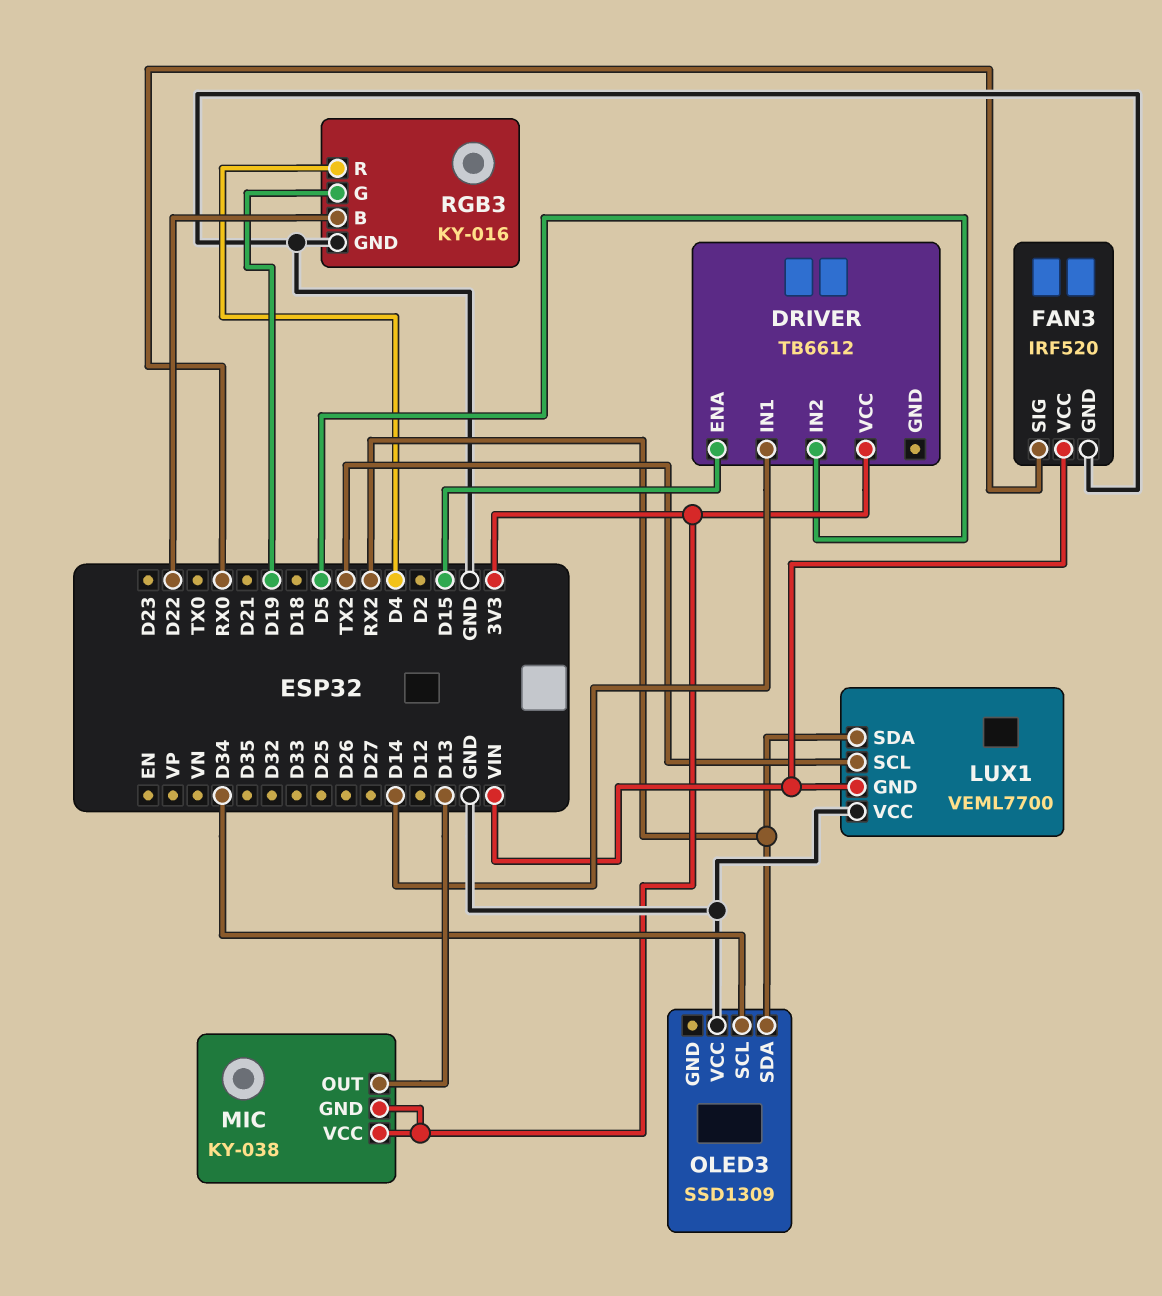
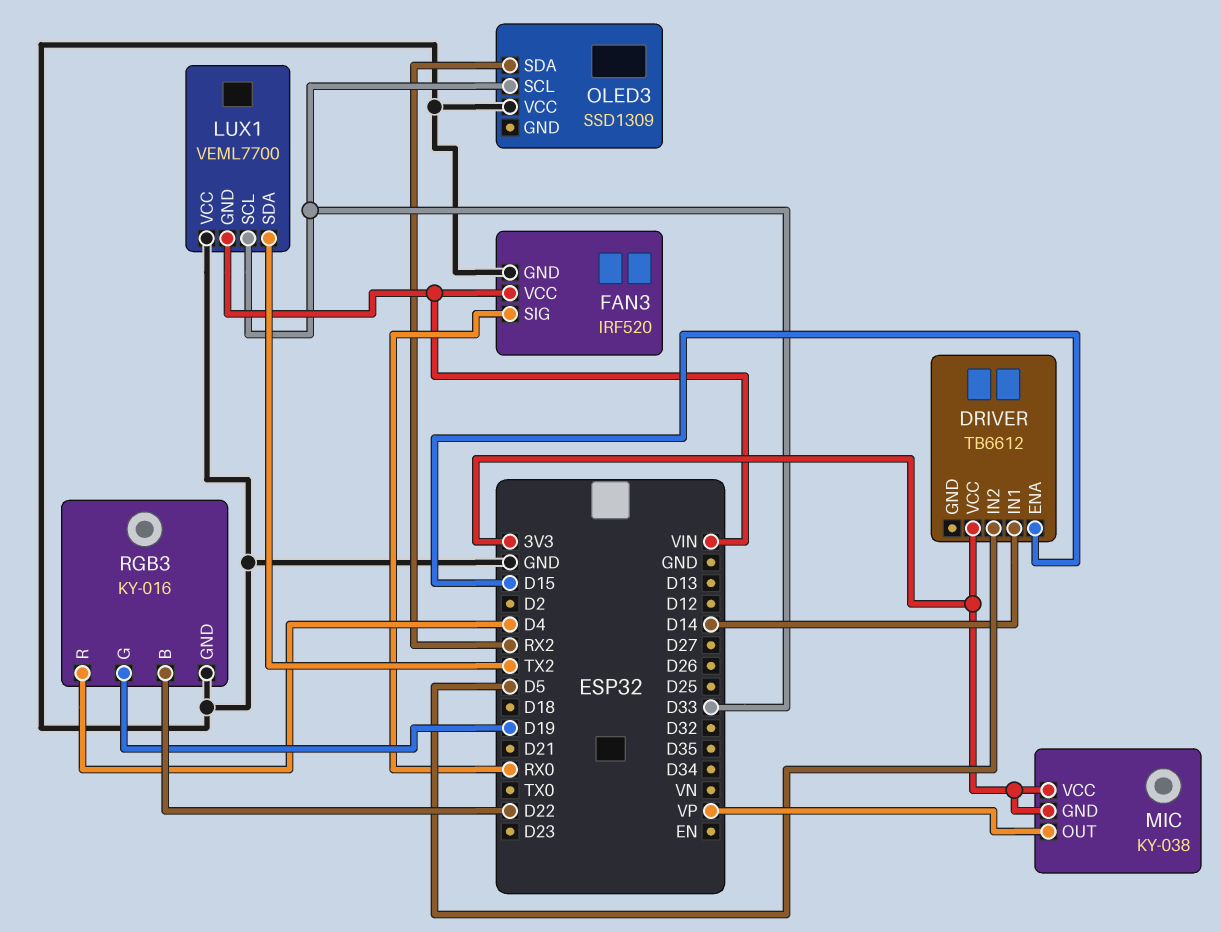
LUX1 pin SCL: TX2 -> D33
LUX1 pin SDA: RX2 -> TX2
MIC pin OUT: D13 -> VP
OLED3 pin SCL: D34 -> D33

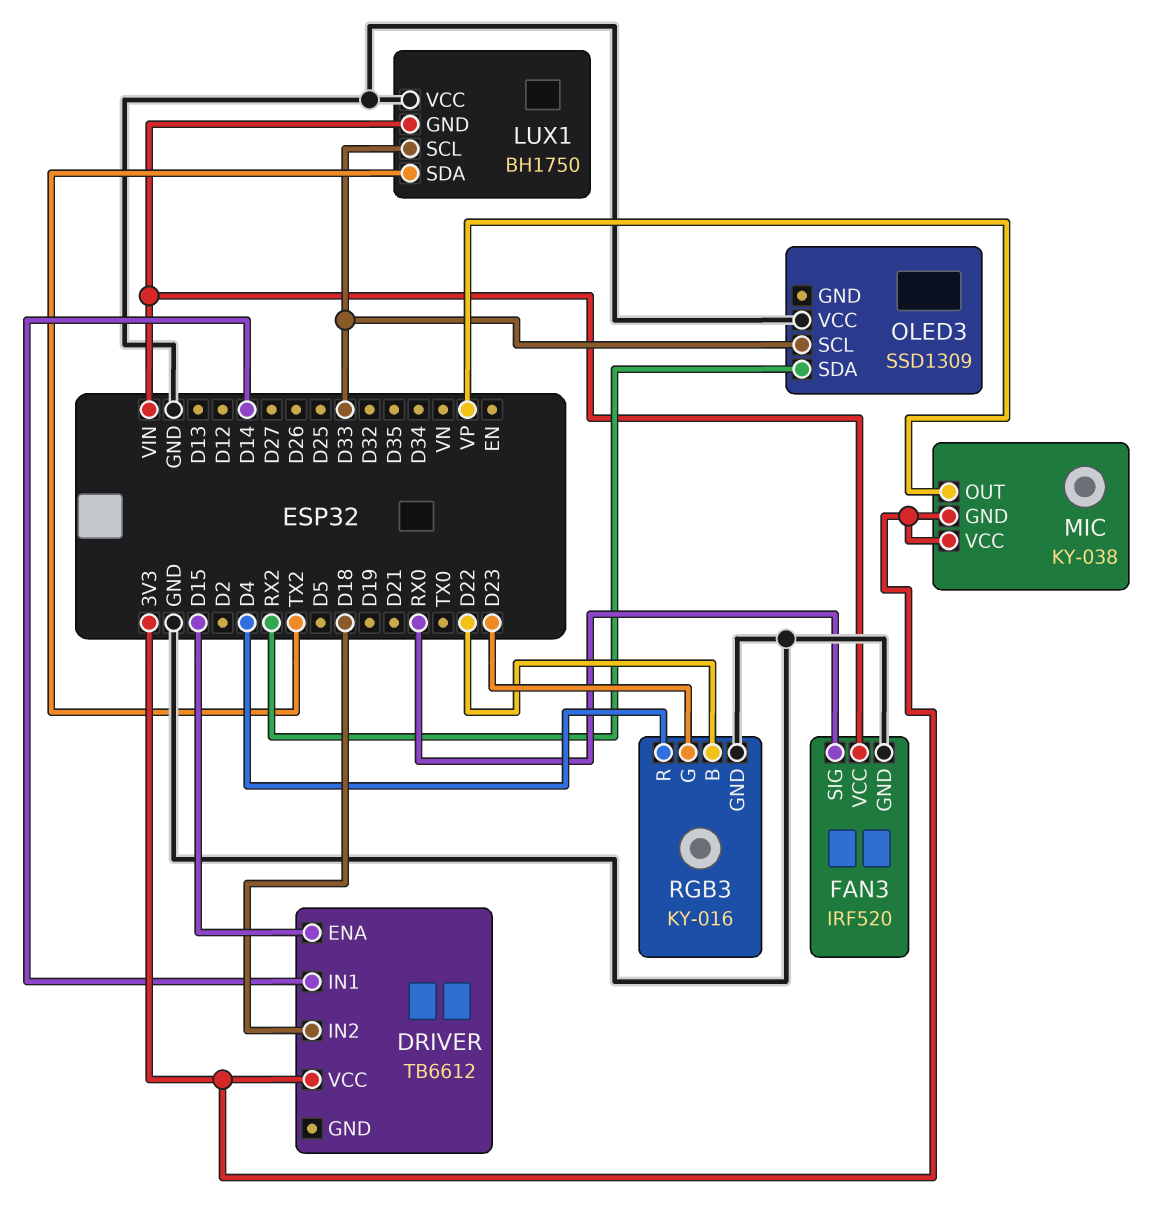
DRIVER pin IN2: D5 -> D18
LUX1: VEML7700 -> BH1750
RGB3 pin G: D19 -> D23

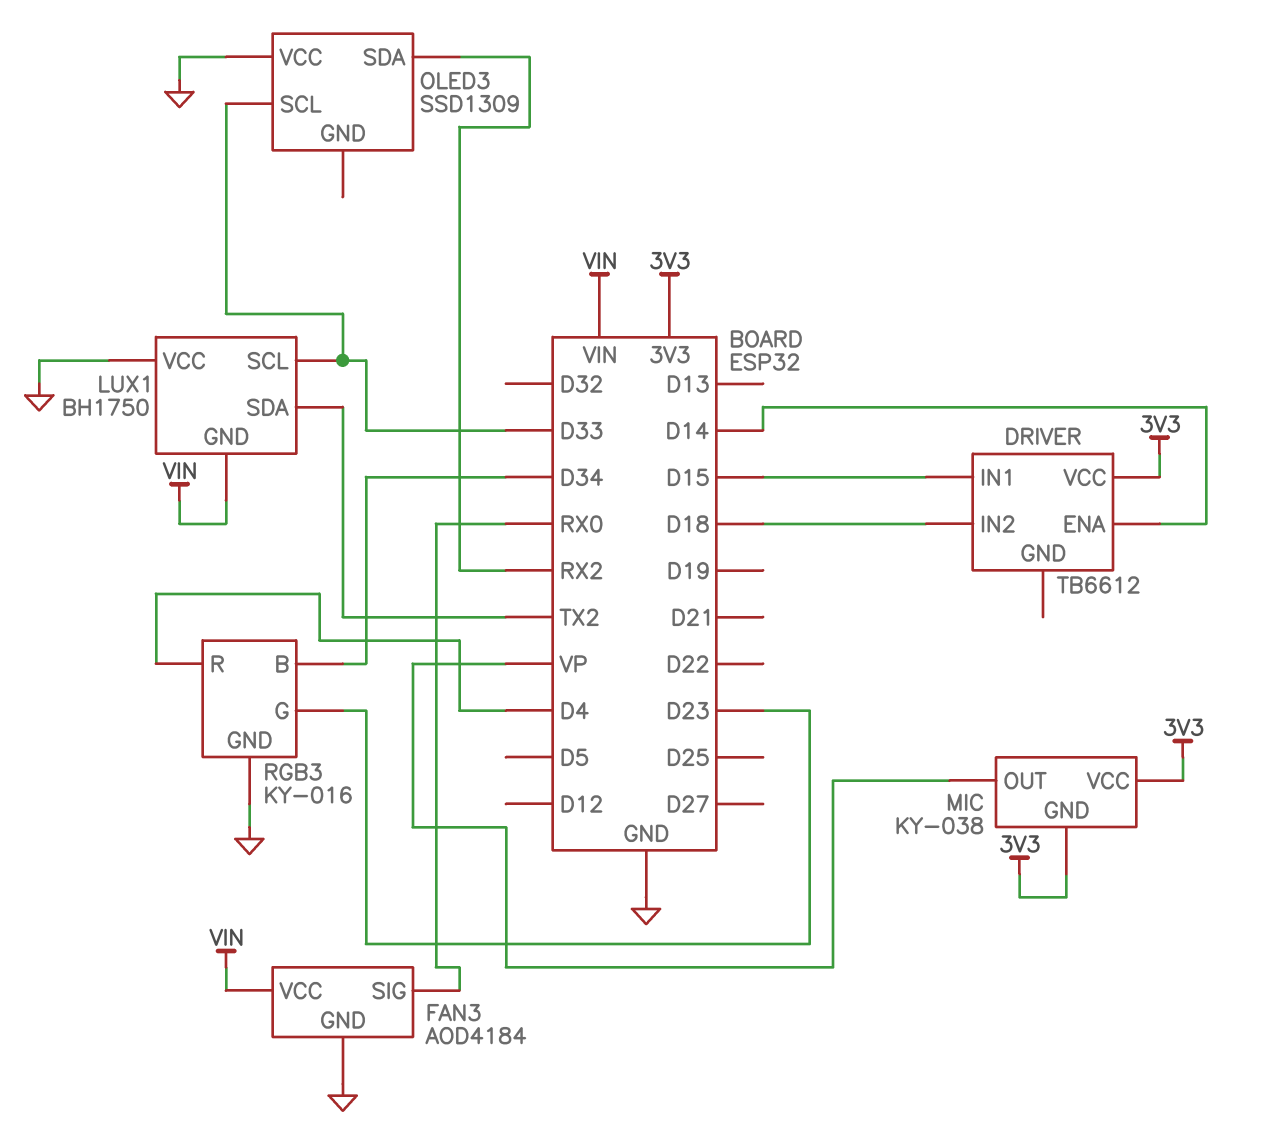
DRIVER pin ENA: D15 -> D14
DRIVER pin IN1: D14 -> D15
FAN3: IRF520 -> AOD4184
RGB3 pin B: D22 -> D34

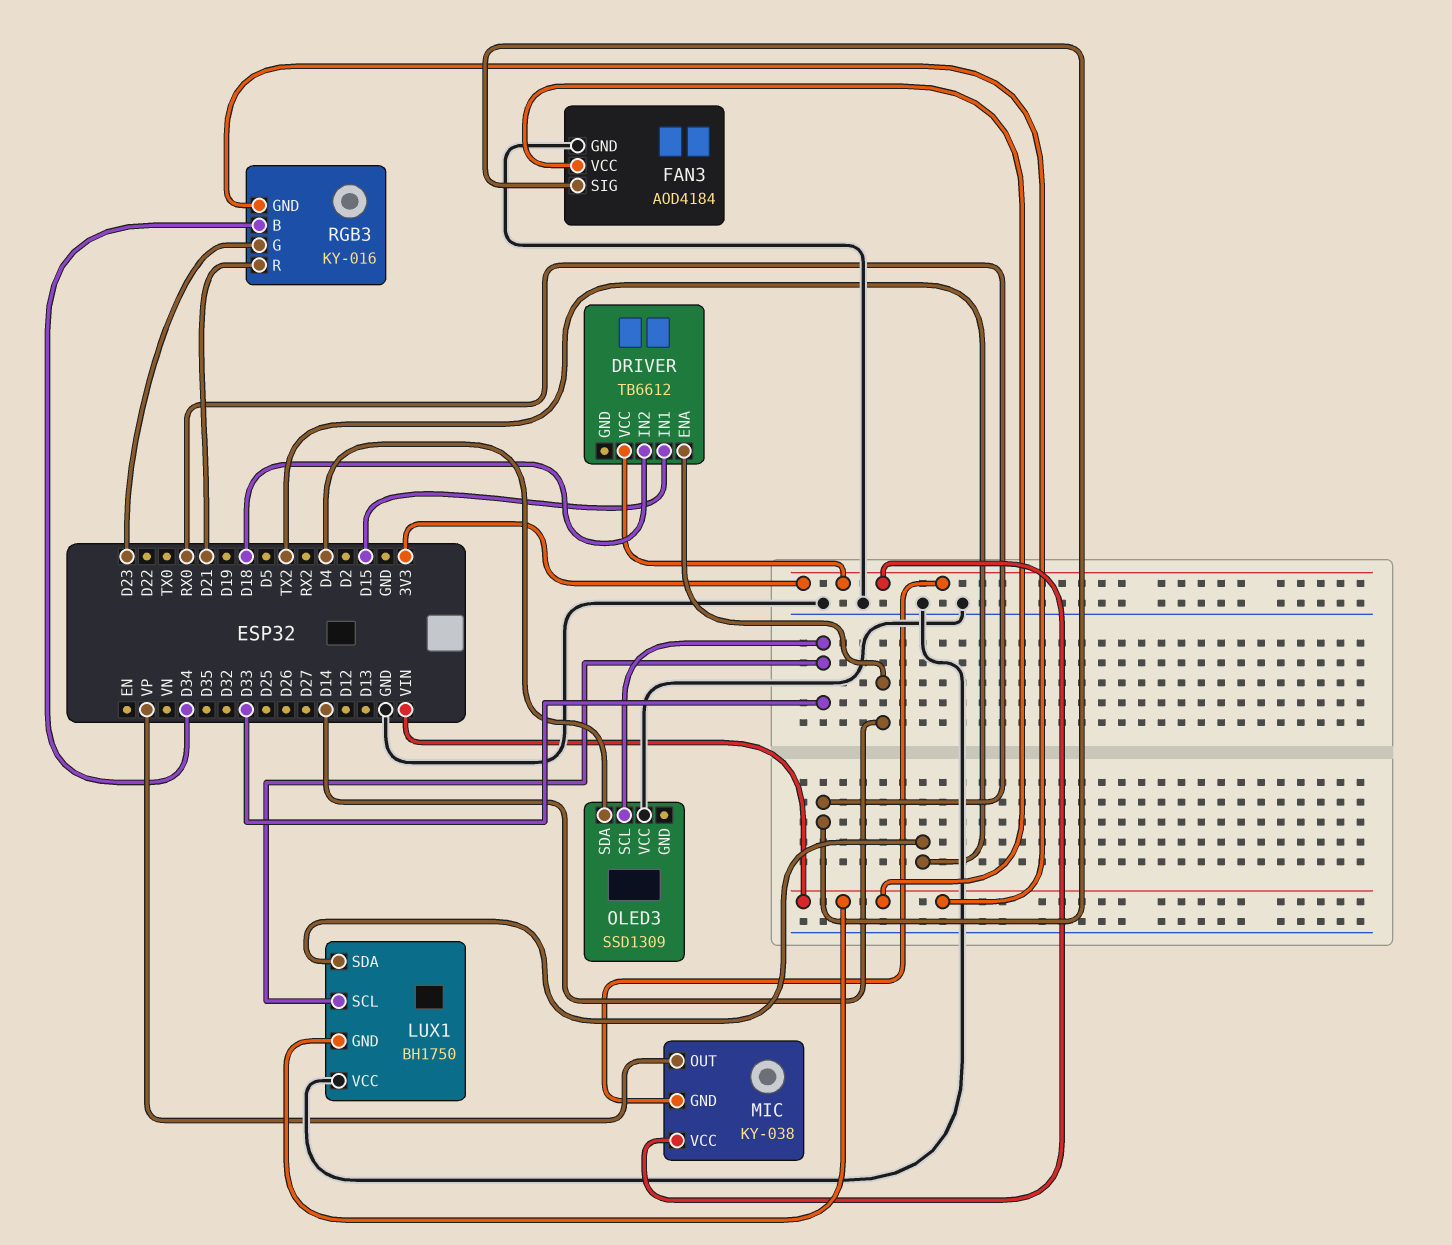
OLED3 pin SDA: RX2 -> D4
RGB3 pin GND: GND -> VIN
RGB3 pin R: D4 -> D21

